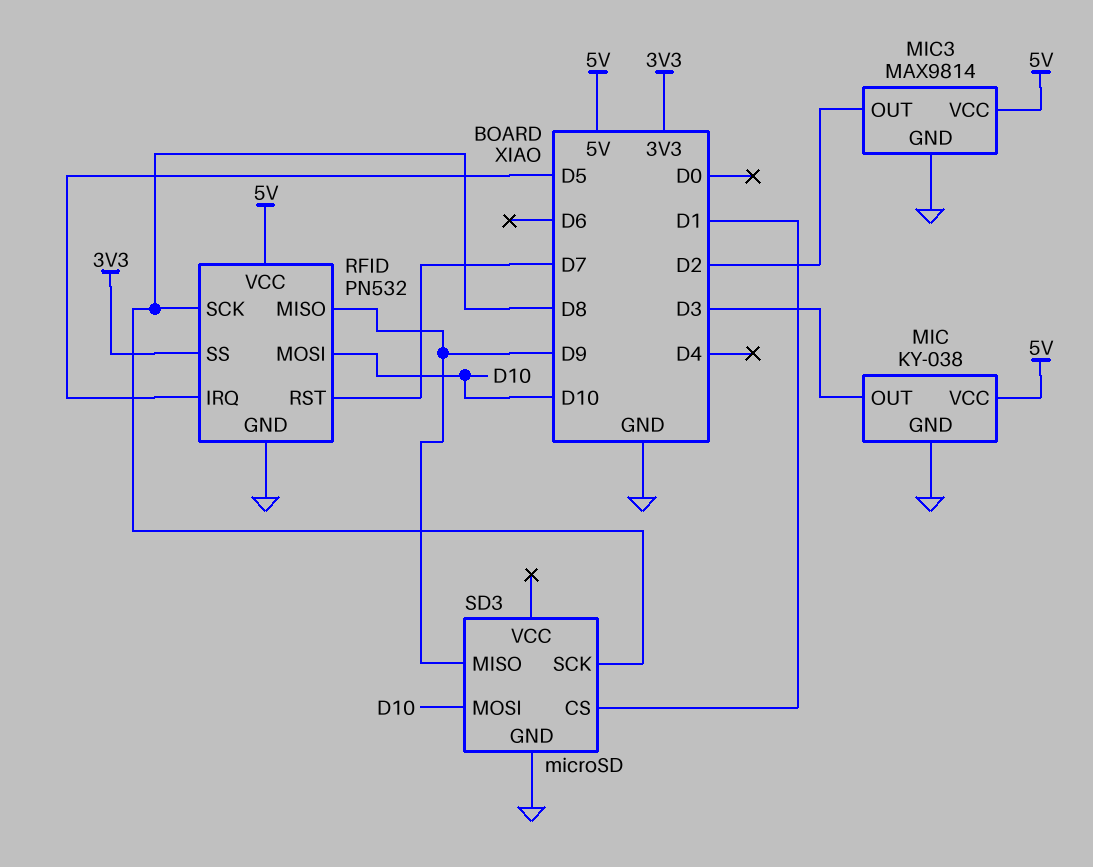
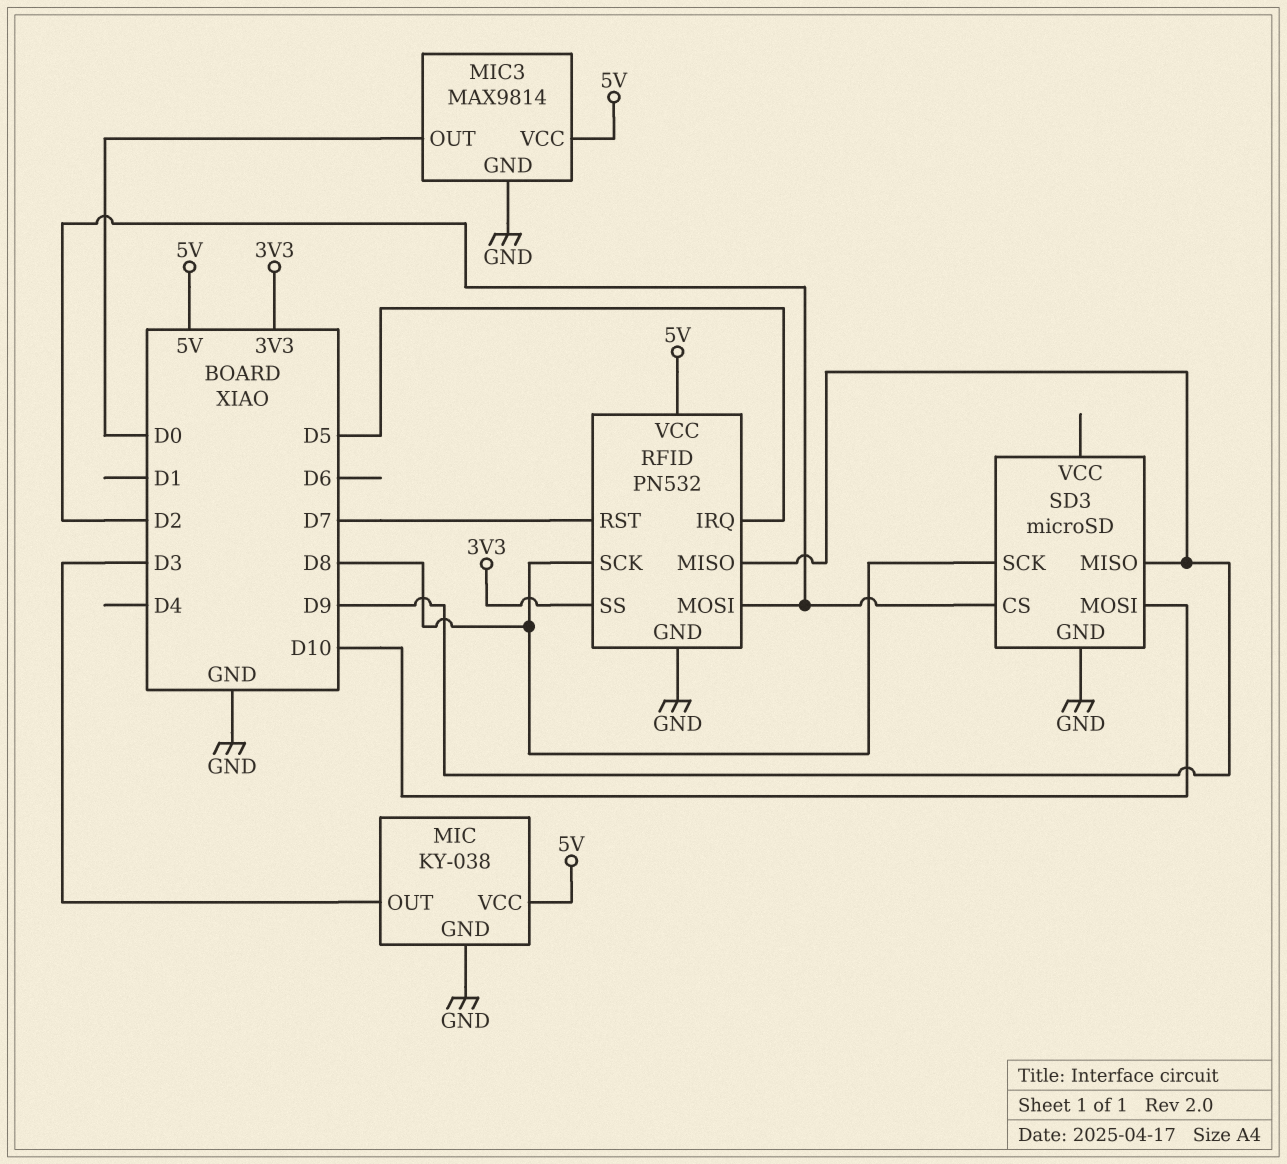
MIC3 pin OUT: D2 -> D0
RFID pin MOSI: D10 -> D2
SD3 pin CS: D1 -> D2

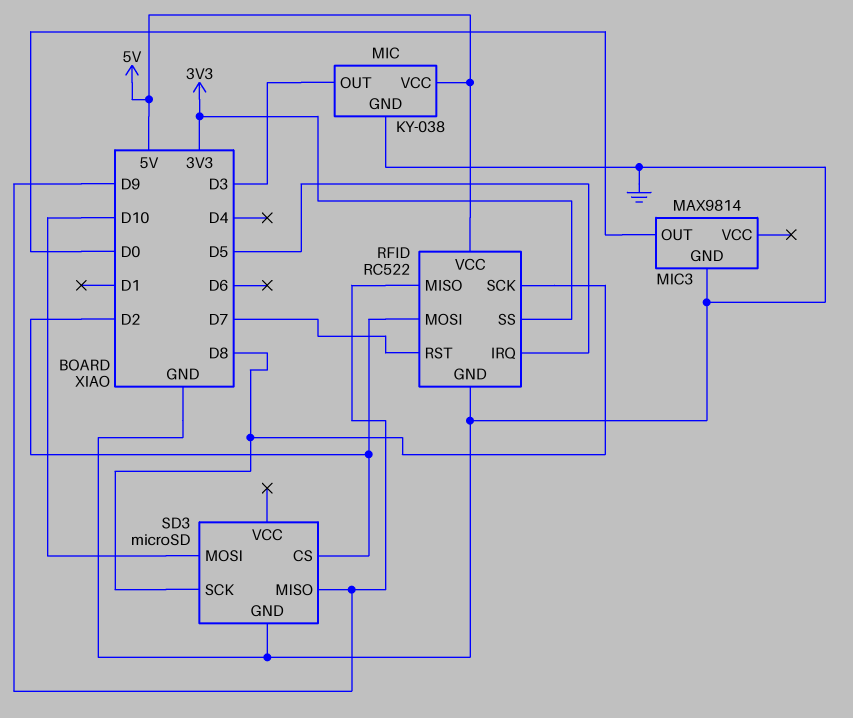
MIC3 pin VCC: 5V -> none
RFID: PN532 -> RC522

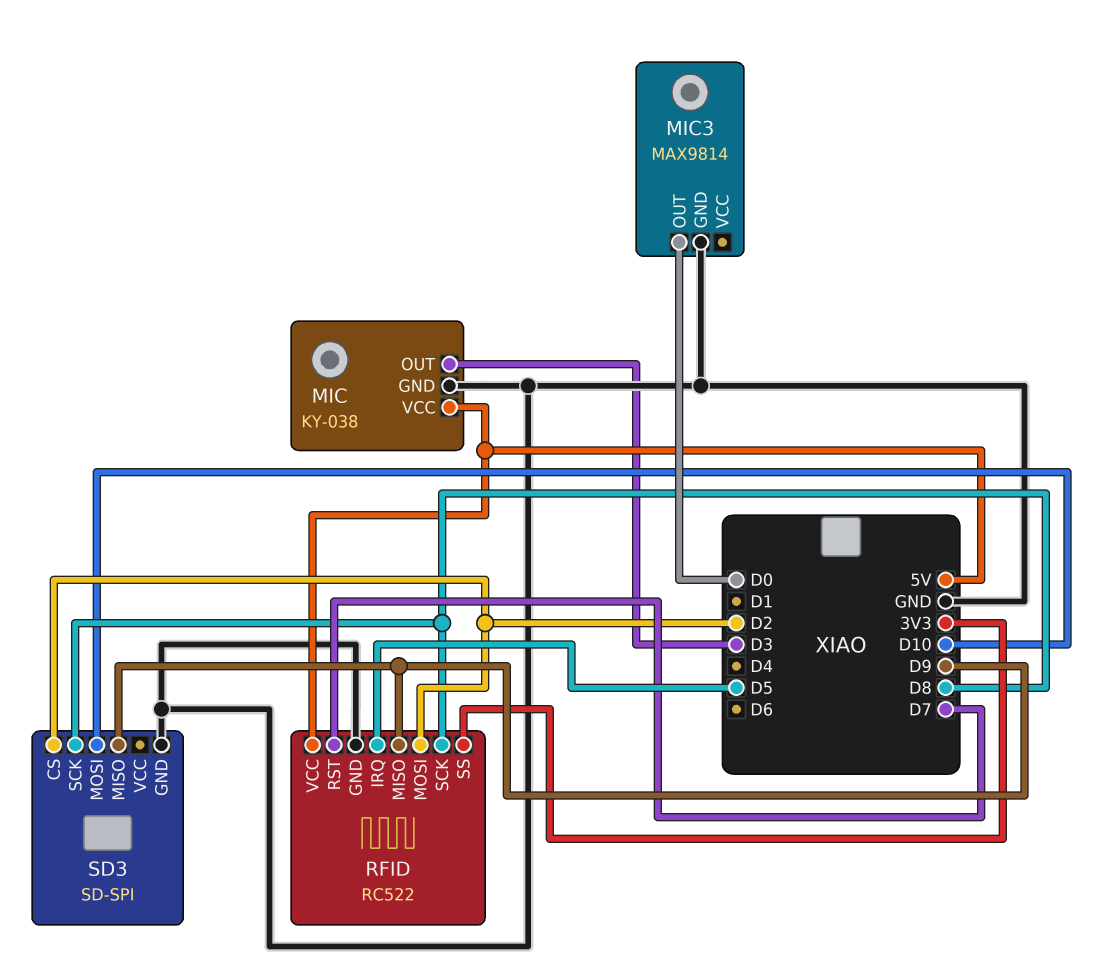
SD3: microSD -> SD-SPI

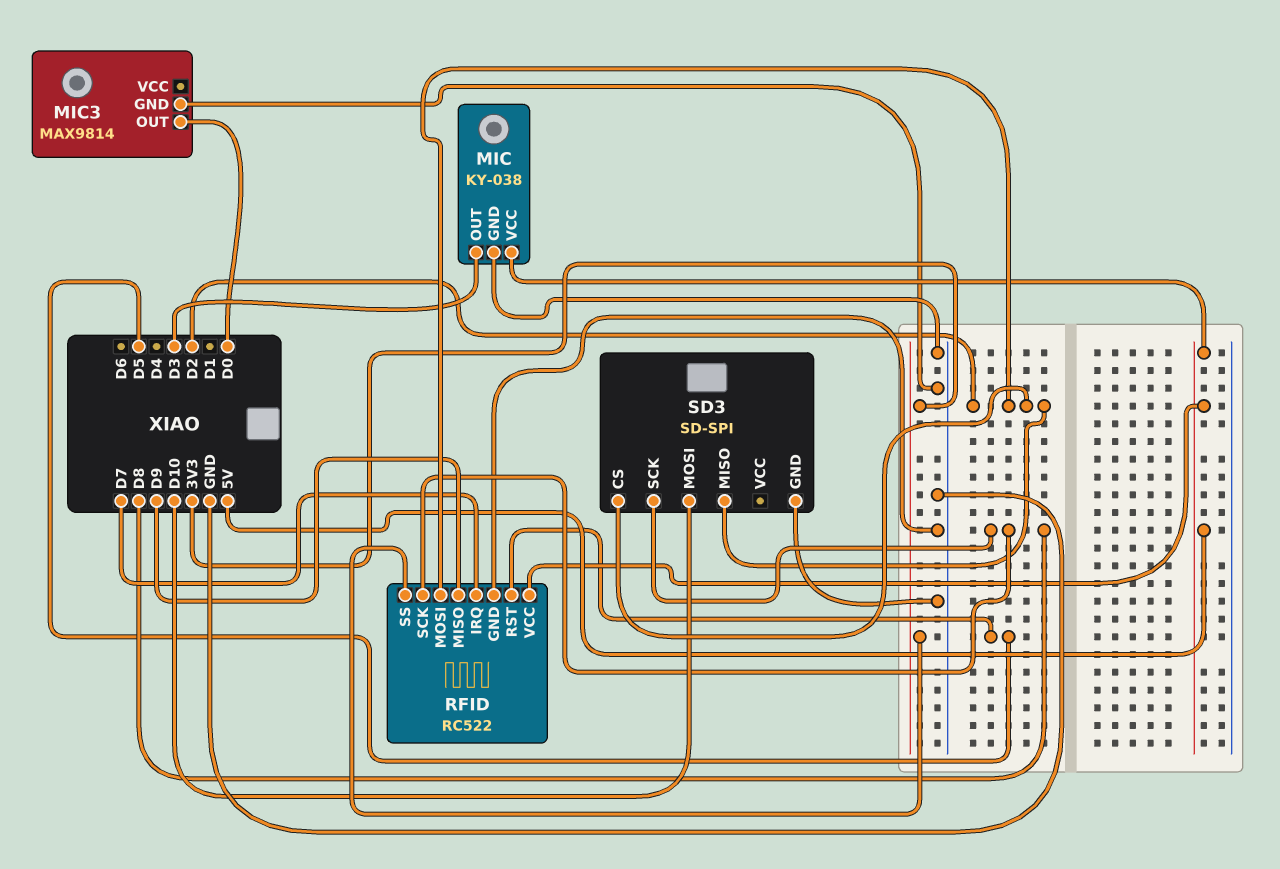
RFID pin IRQ: D5 -> D7
RFID pin RST: D7 -> D5
SD3 pin MISO: D9 -> D2

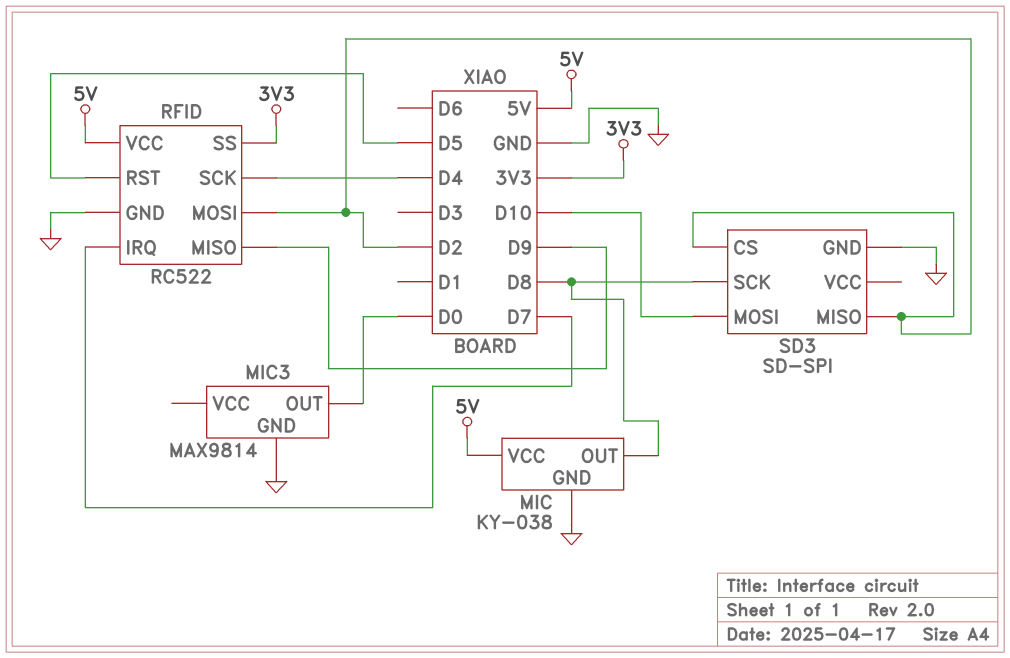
MIC pin OUT: D3 -> D8
RFID pin SCK: D8 -> D4

